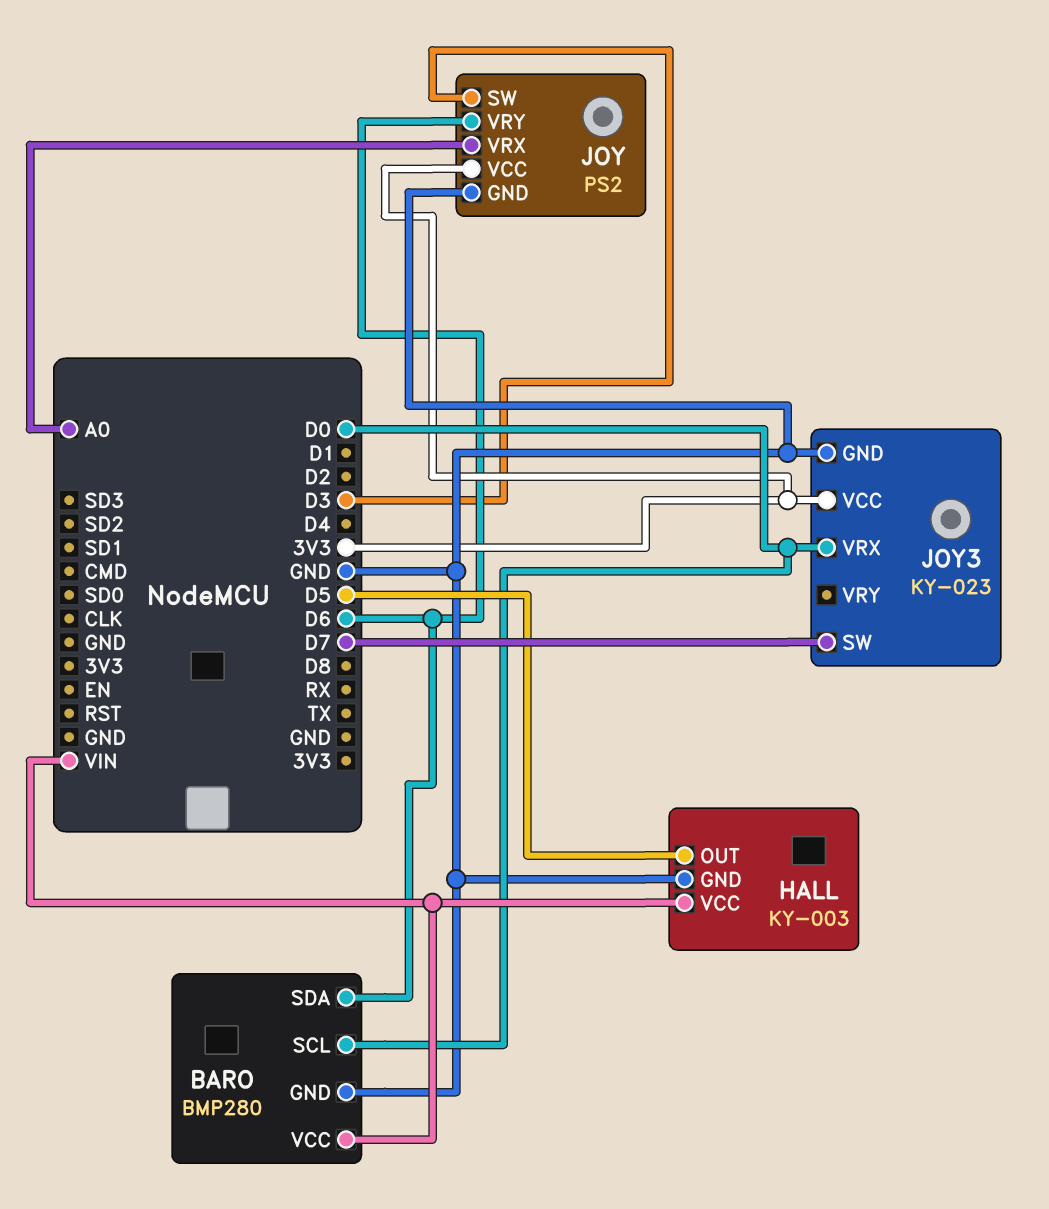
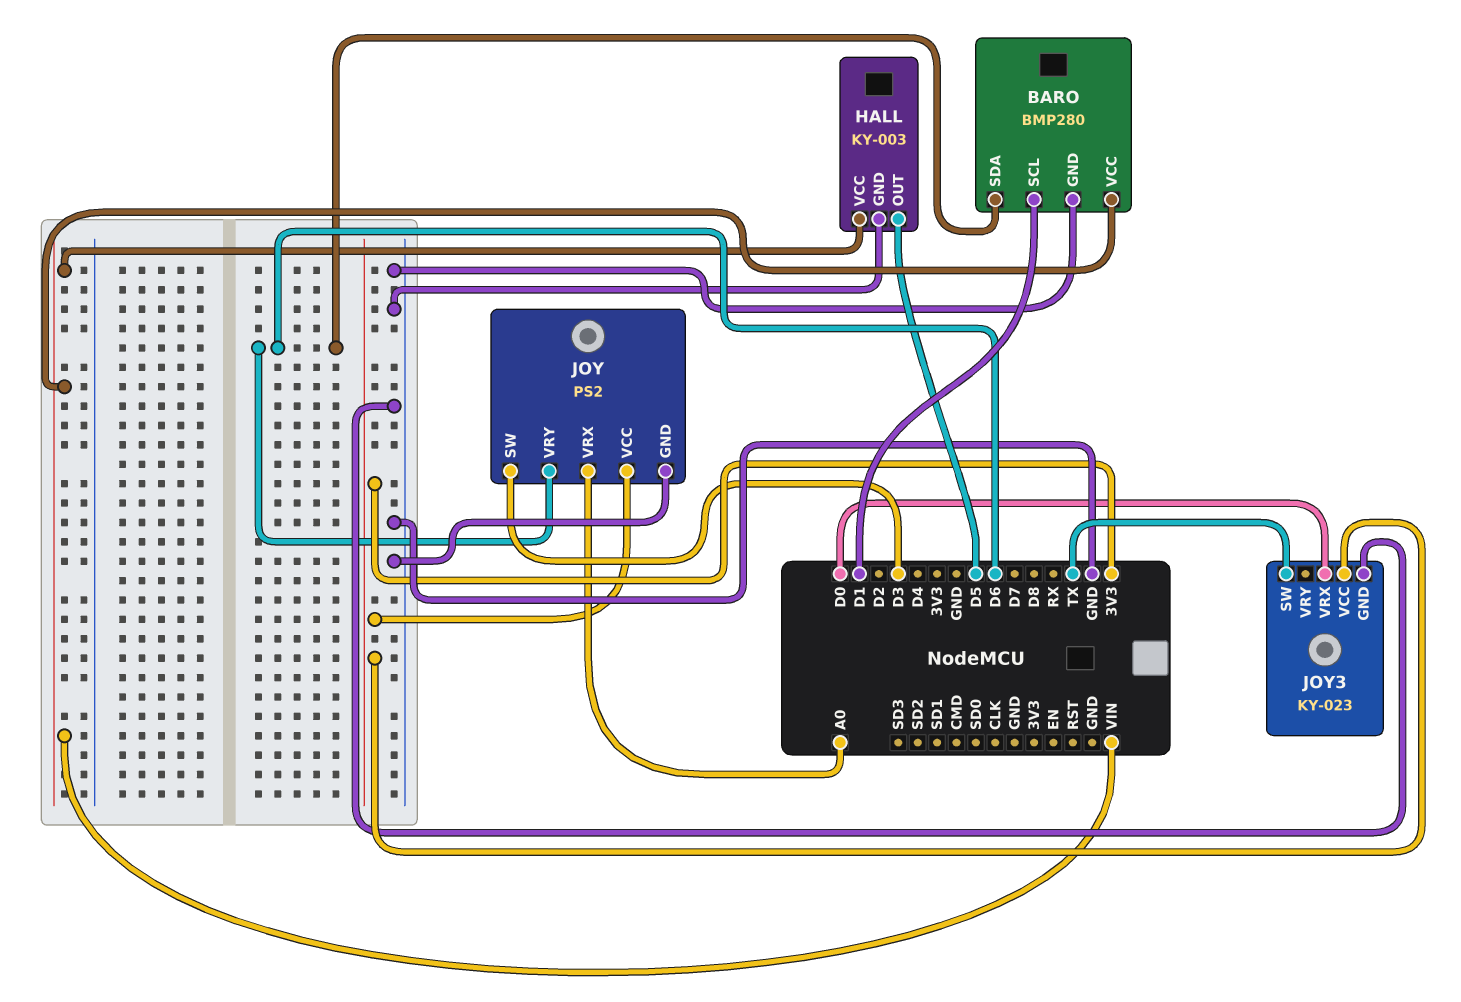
BARO pin SCL: D0 -> D1
JOY3 pin SW: D7 -> TX

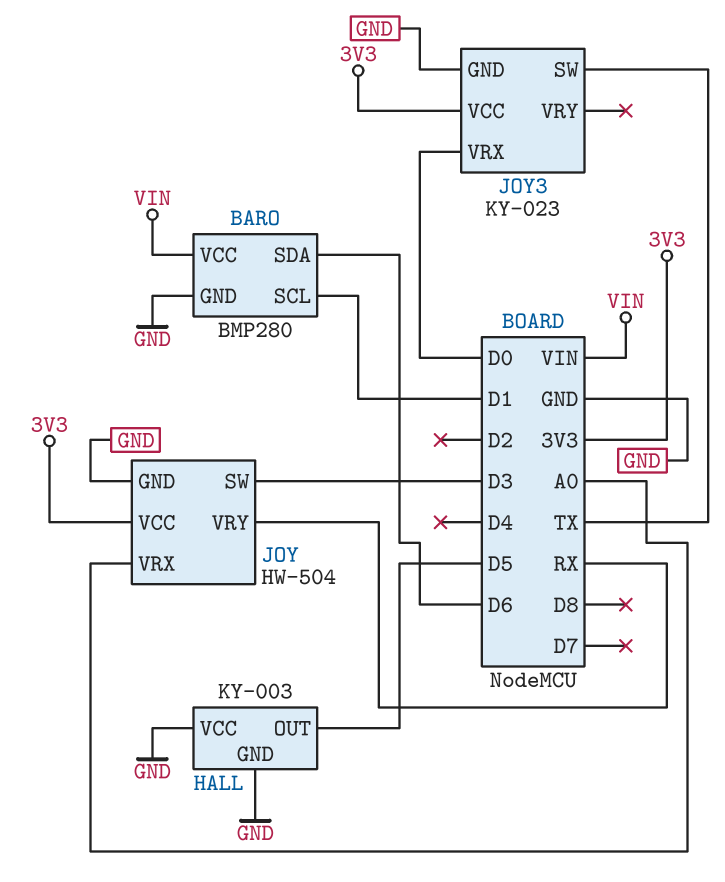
HALL pin VCC: VIN -> GND
JOY: PS2 -> HW-504
JOY pin VRY: D6 -> RX

